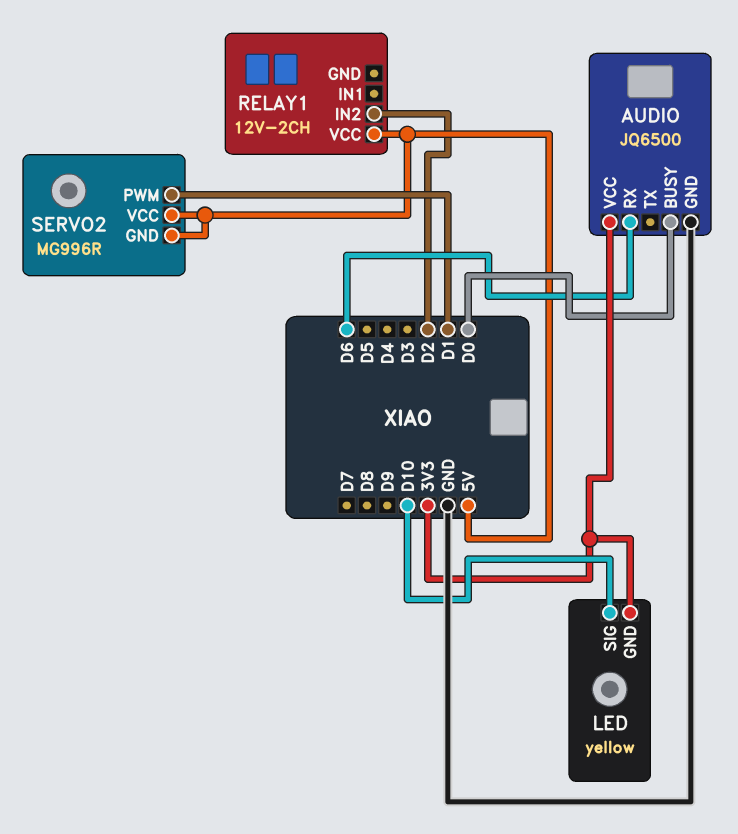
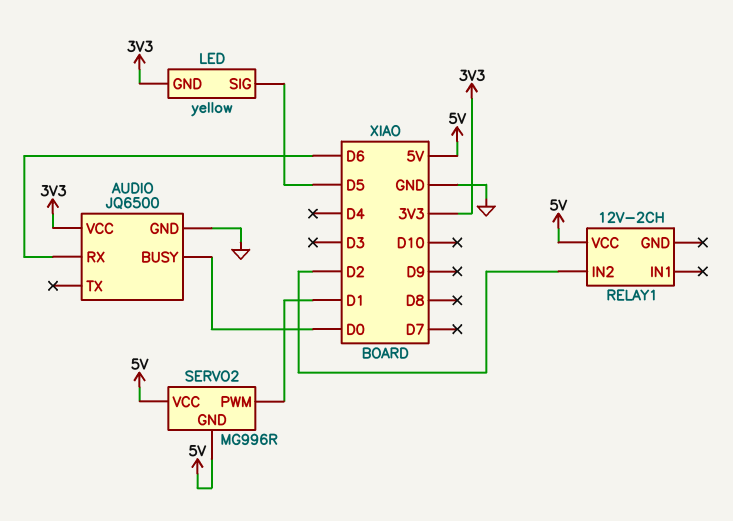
LED pin SIG: D10 -> D5

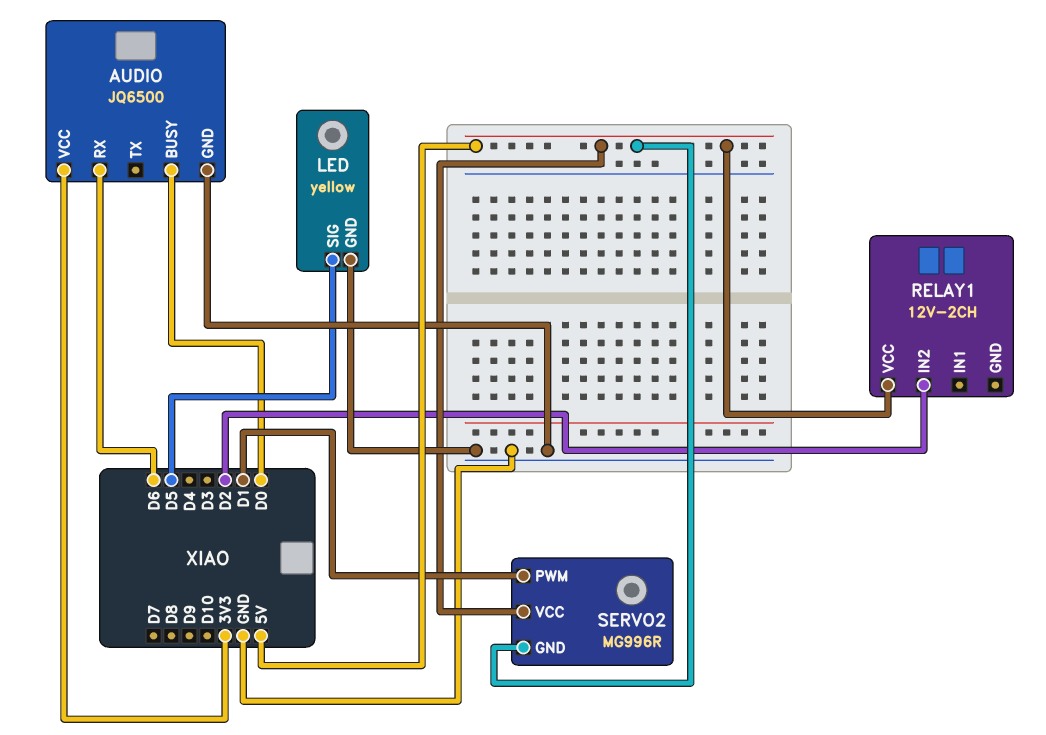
LED pin GND: 3V3 -> GND

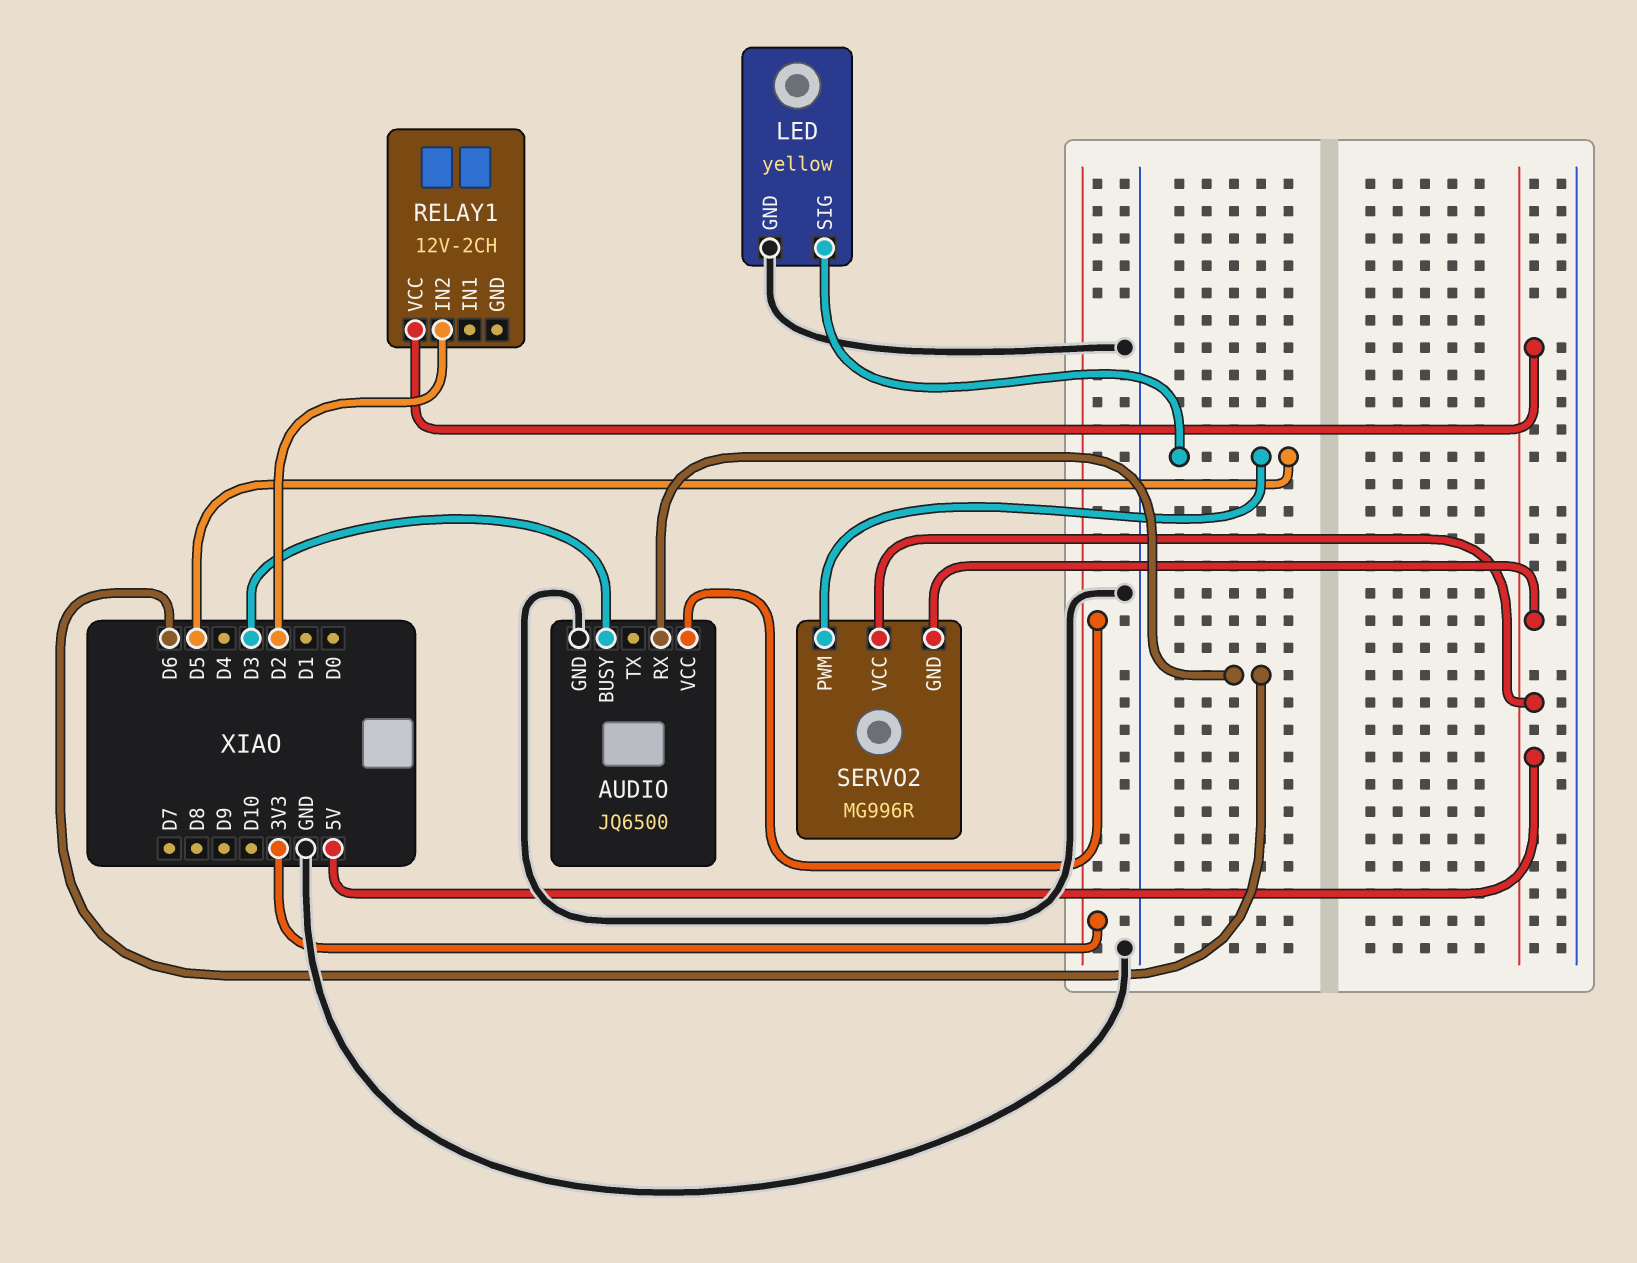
AUDIO pin BUSY: D0 -> D3
SERVO2 pin PWM: D1 -> D5

